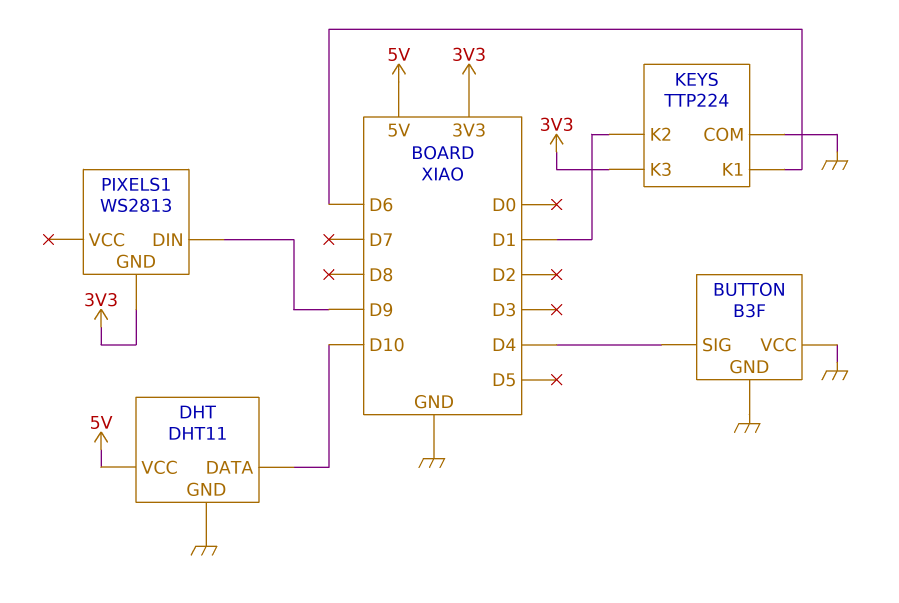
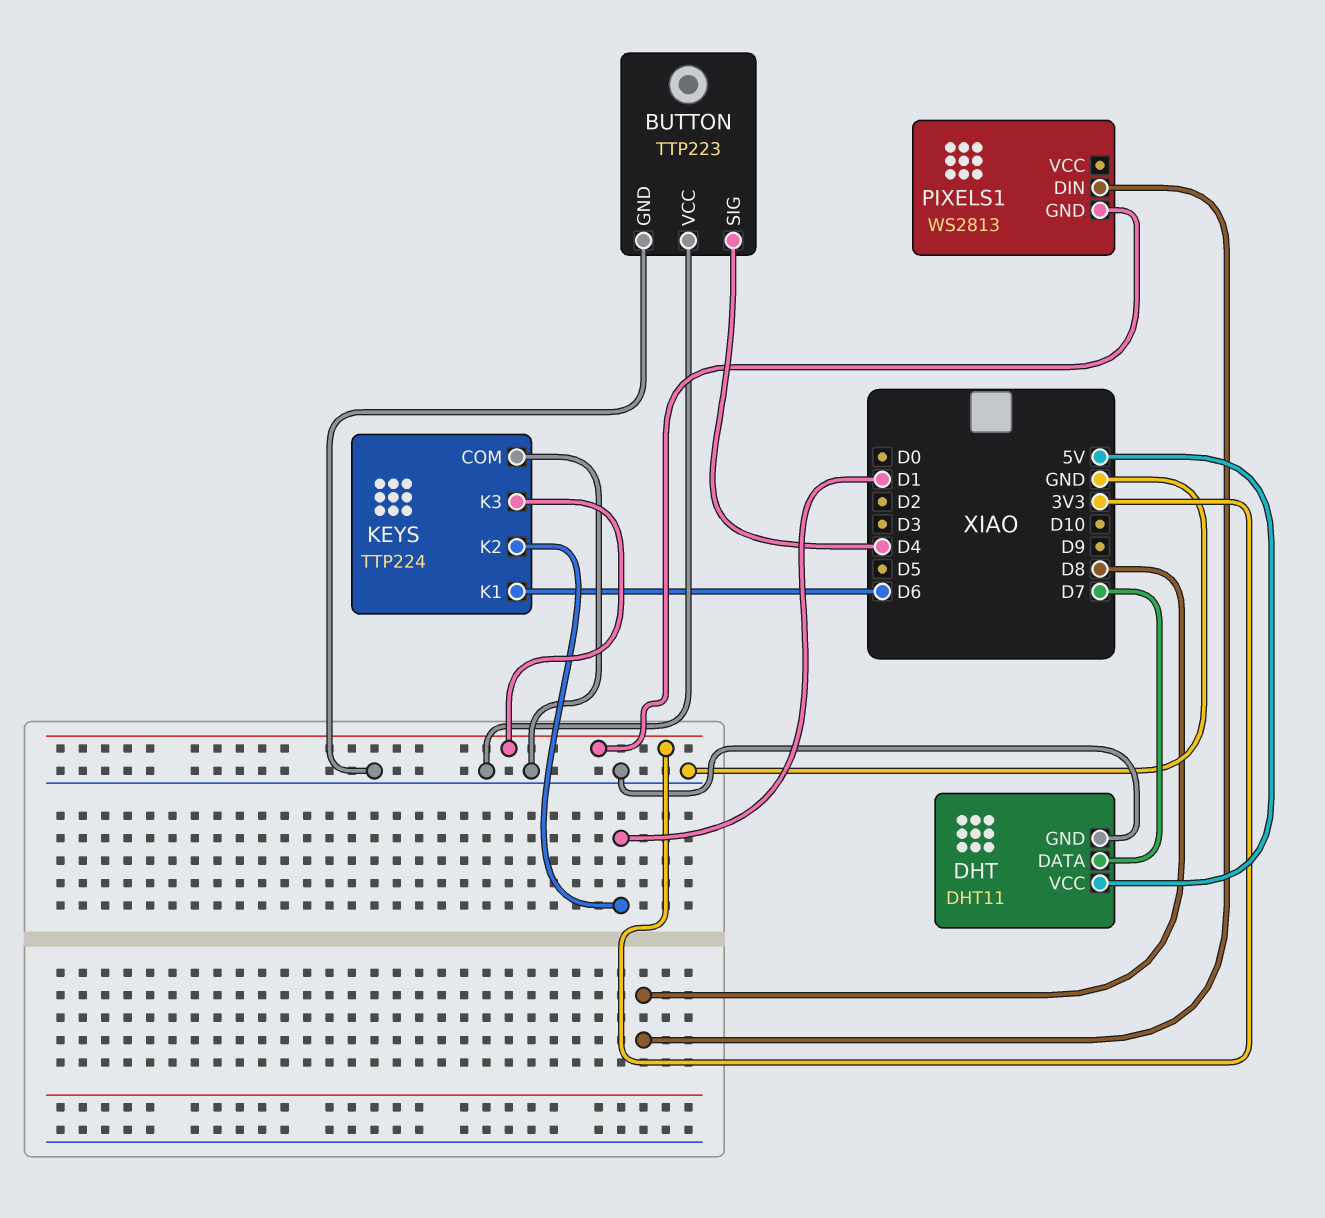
BUTTON: B3F -> TTP223
DHT pin DATA: D10 -> D7
PIXELS1 pin DIN: D9 -> D8

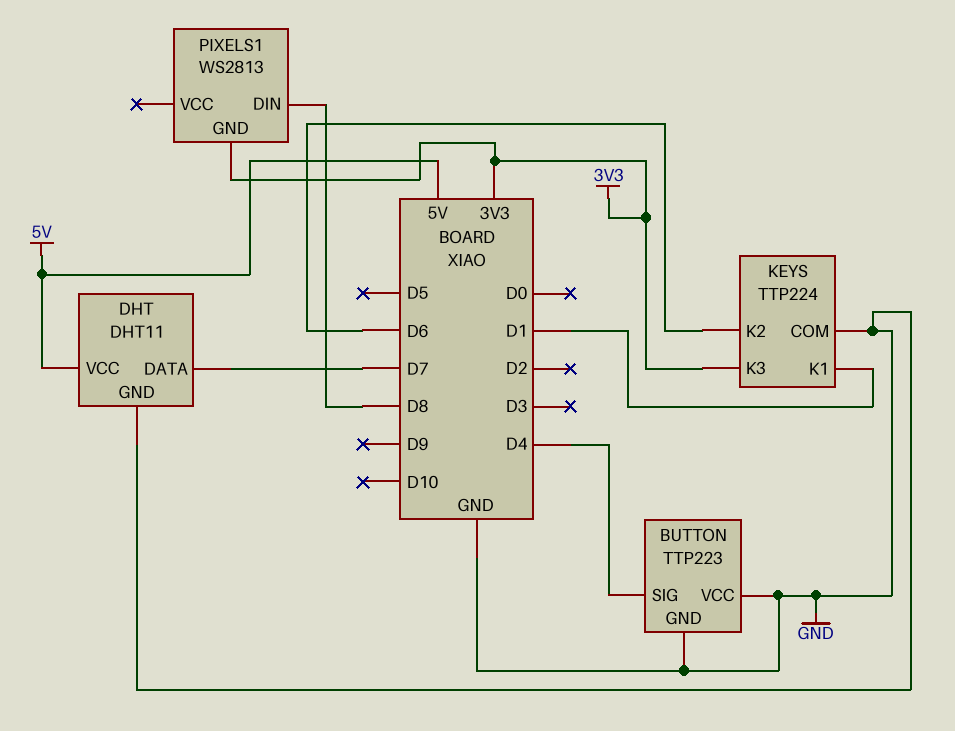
KEYS pin K1: D6 -> D1
KEYS pin K2: D1 -> D6

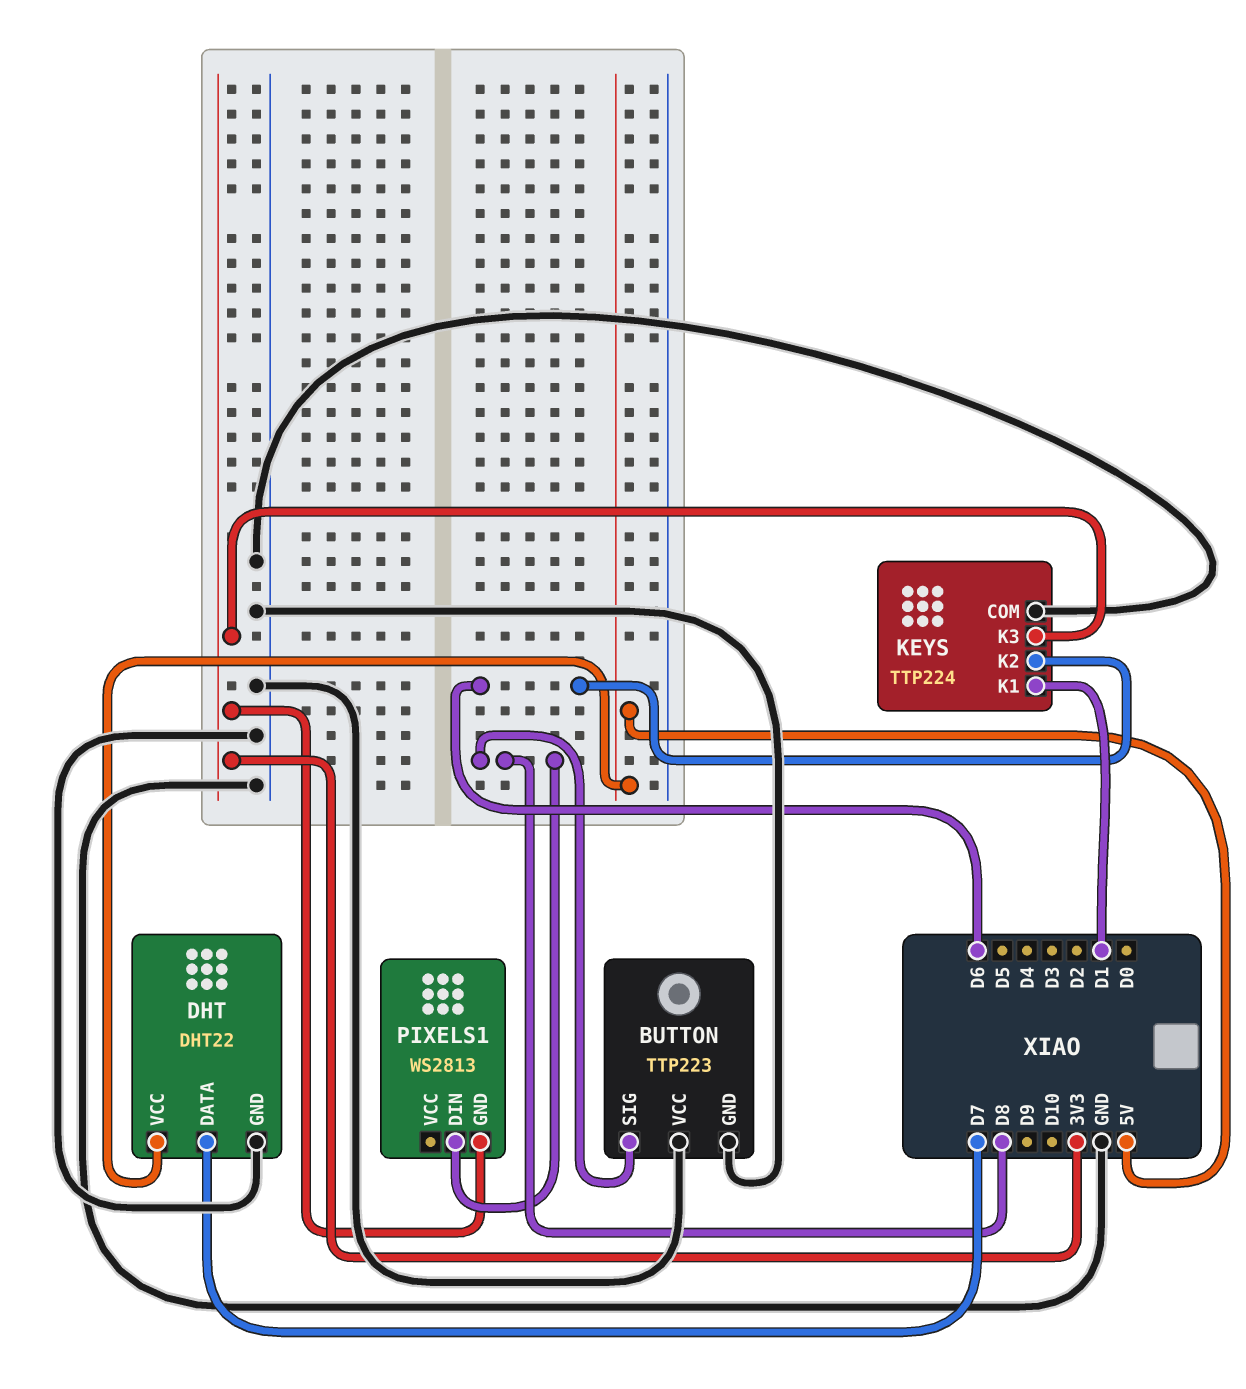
BUTTON pin SIG: D4 -> D8
DHT: DHT11 -> DHT22

